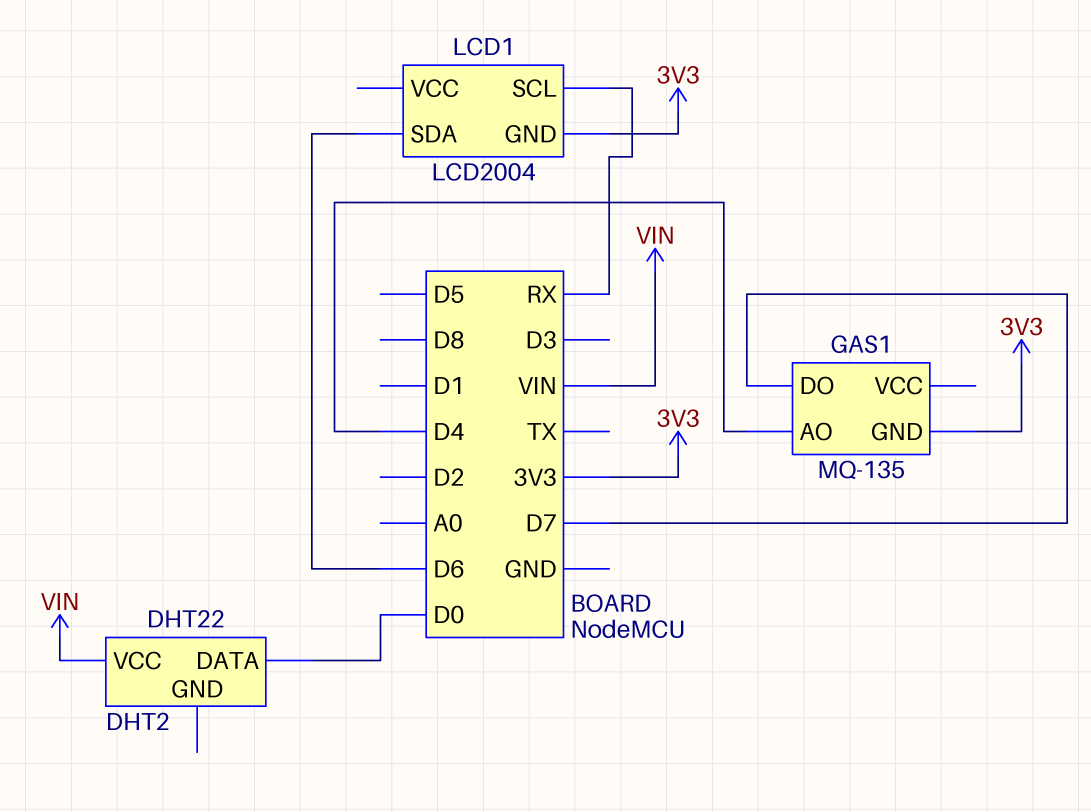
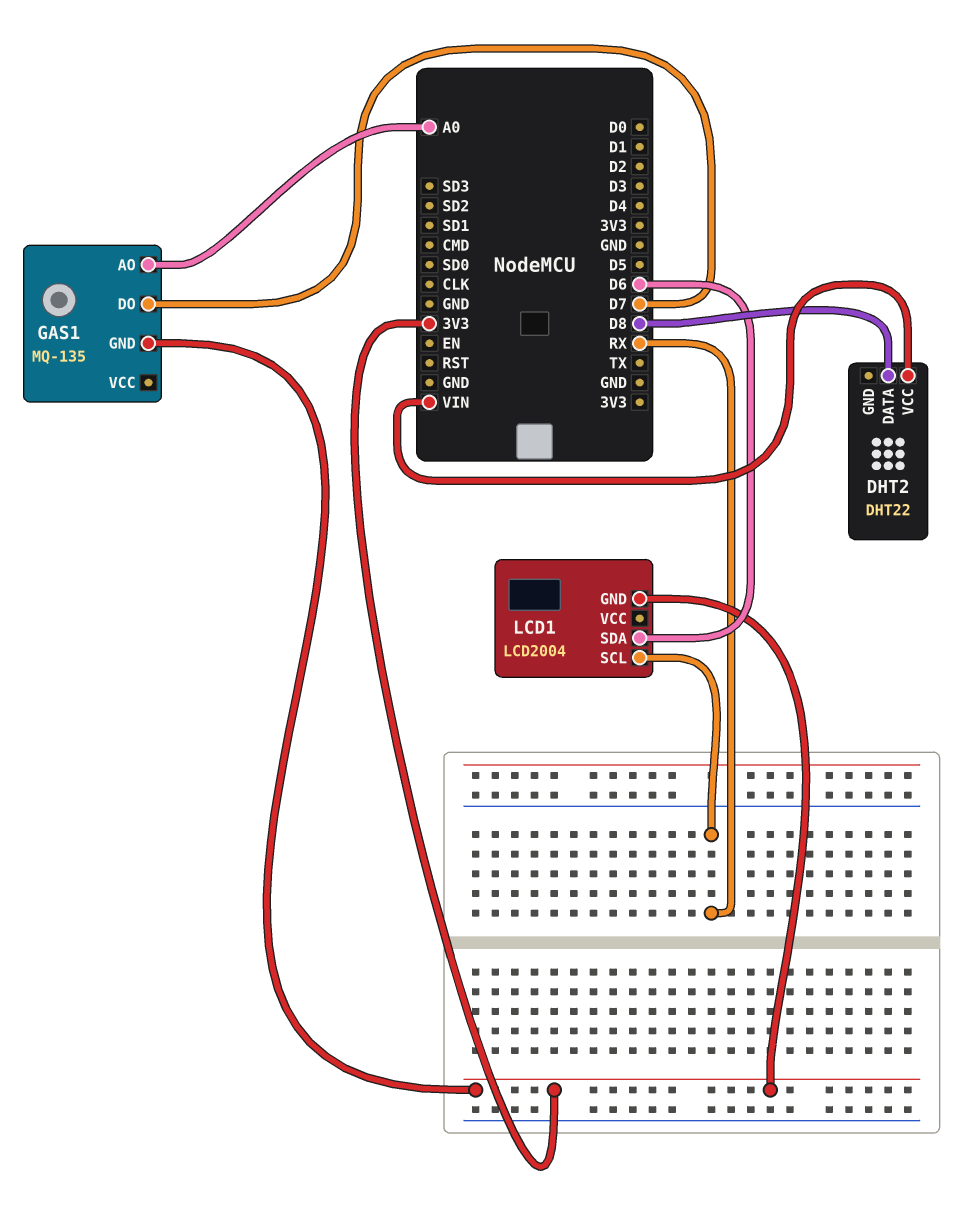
DHT2 pin DATA: D0 -> D8
GAS1 pin AO: D4 -> A0

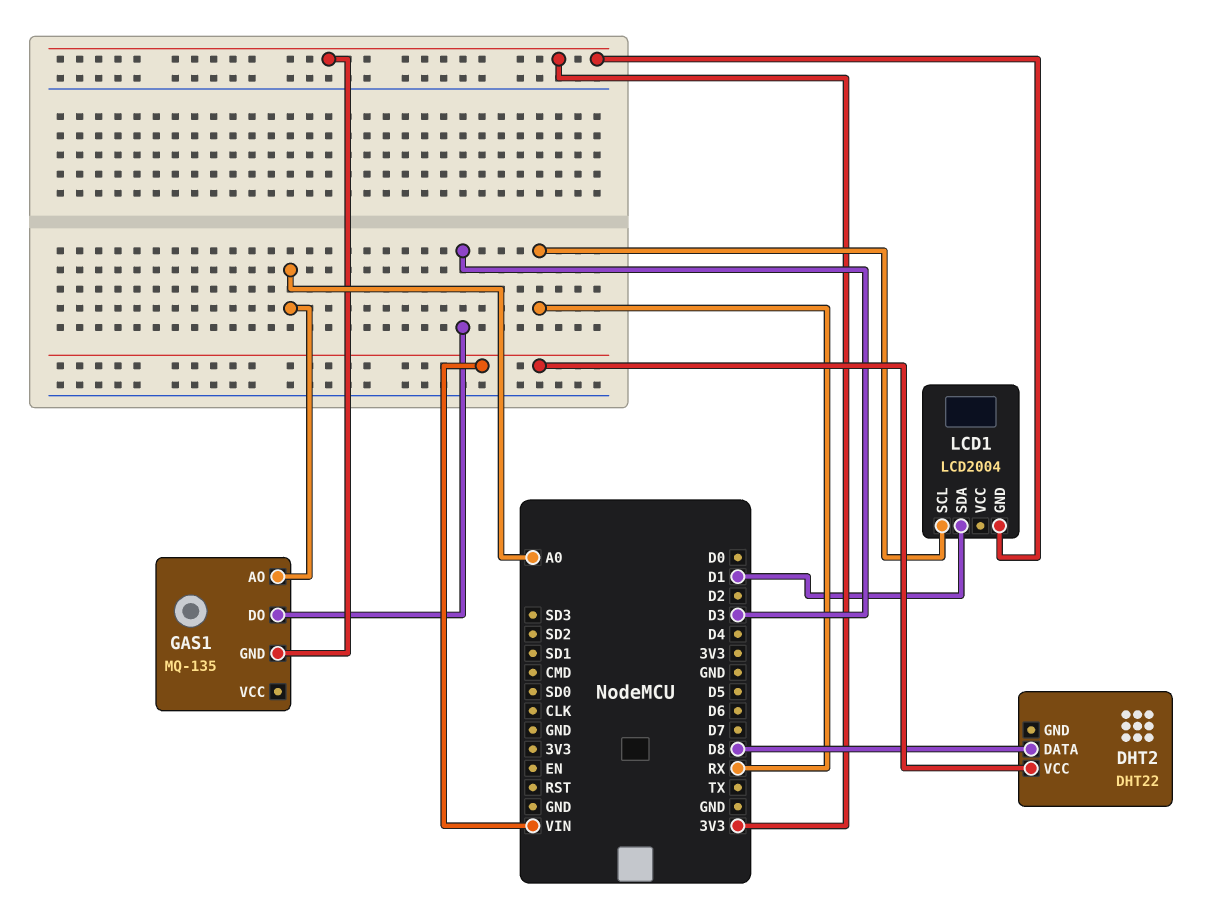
GAS1 pin DO: D7 -> D3
LCD1 pin SDA: D6 -> D1

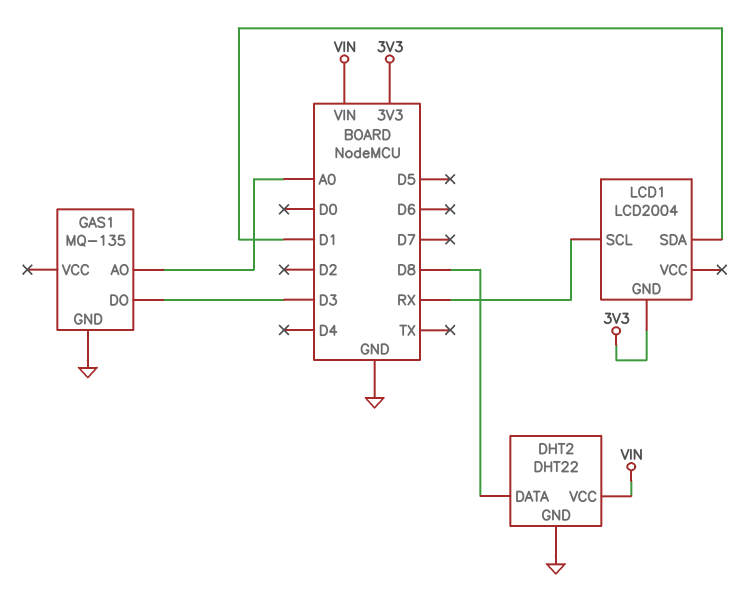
DHT2 pin GND: none -> GND
GAS1 pin GND: 3V3 -> GND

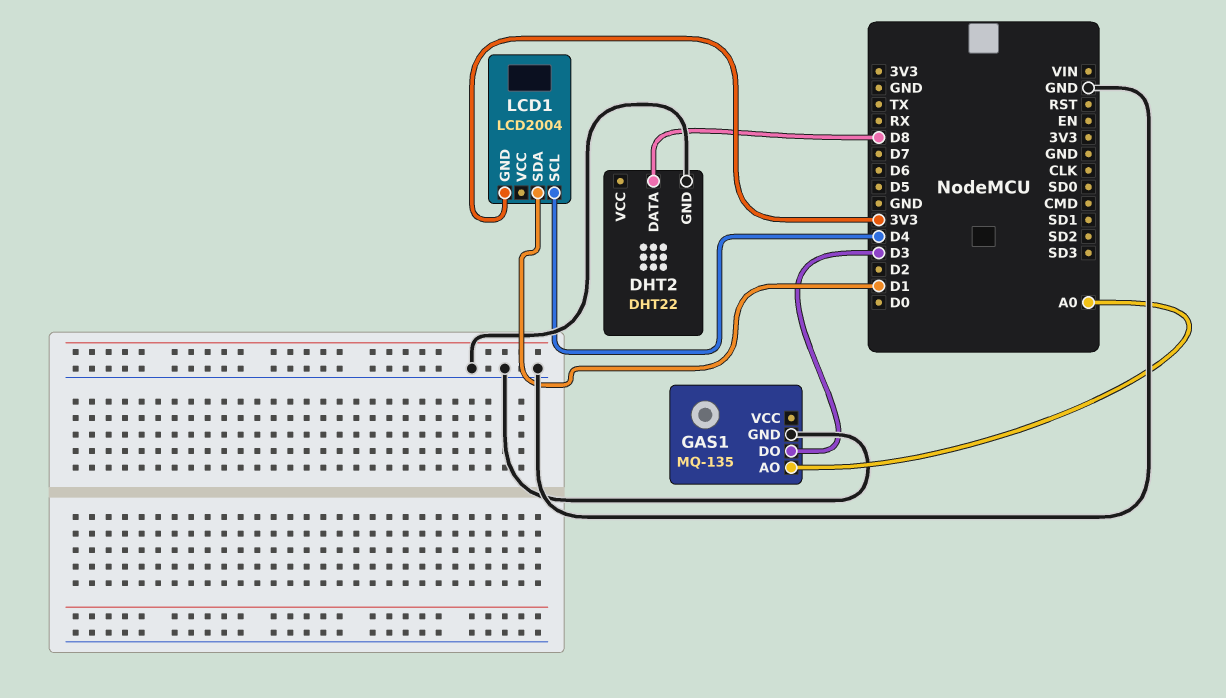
DHT2 pin VCC: VIN -> none
LCD1 pin SCL: RX -> D4

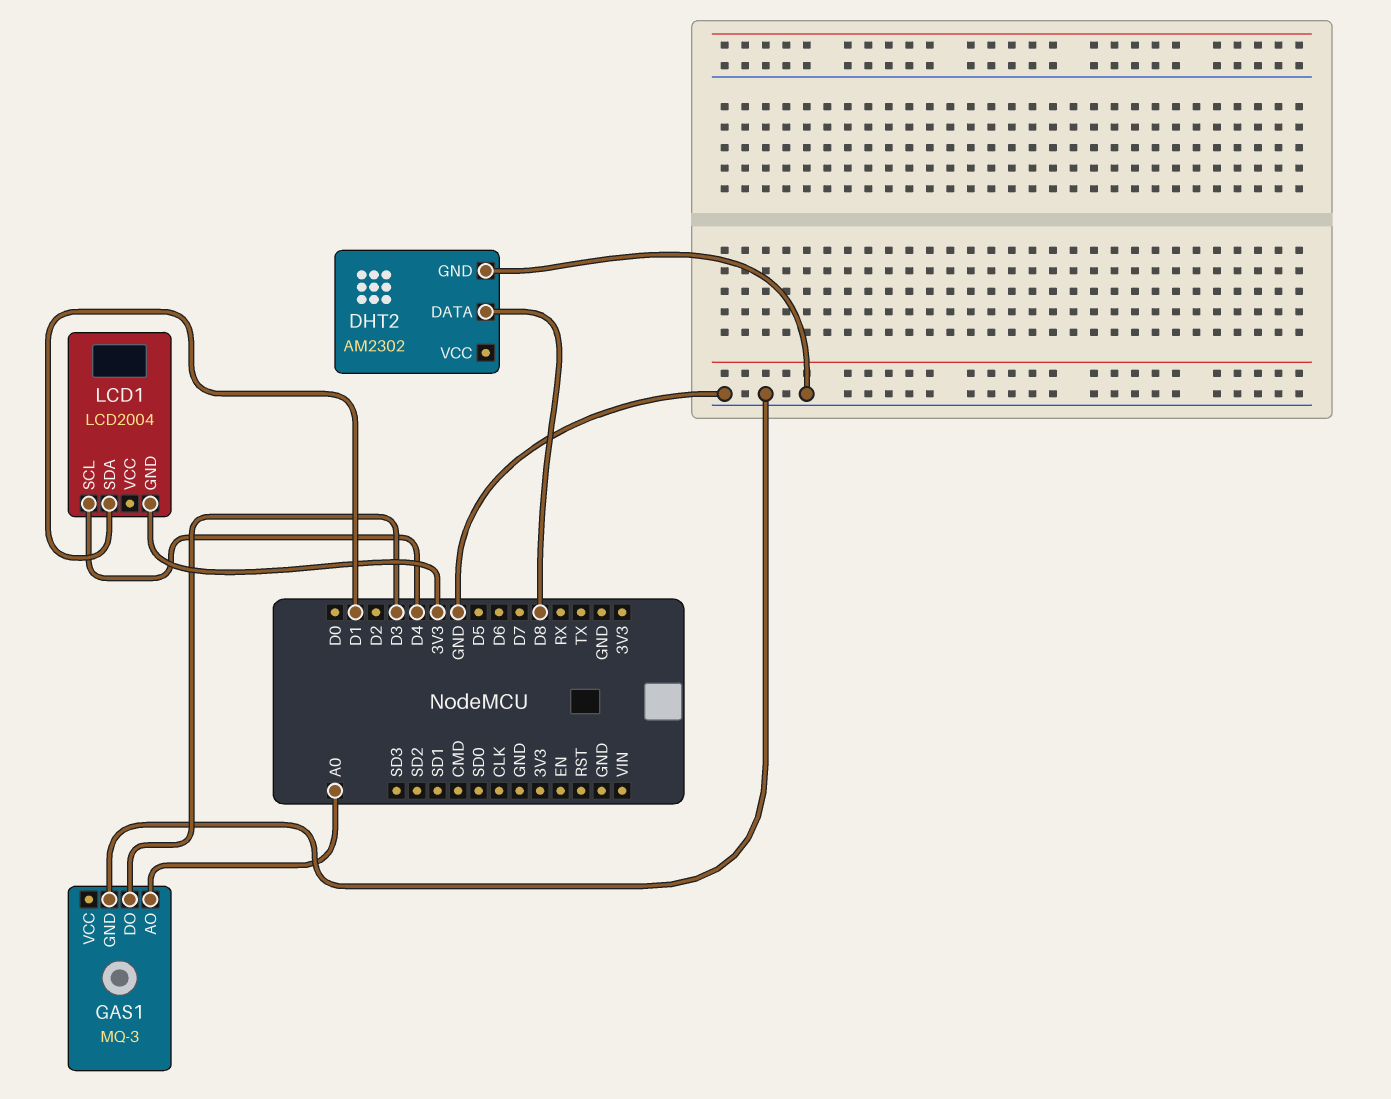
DHT2: DHT22 -> AM2302
GAS1: MQ-135 -> MQ-3

